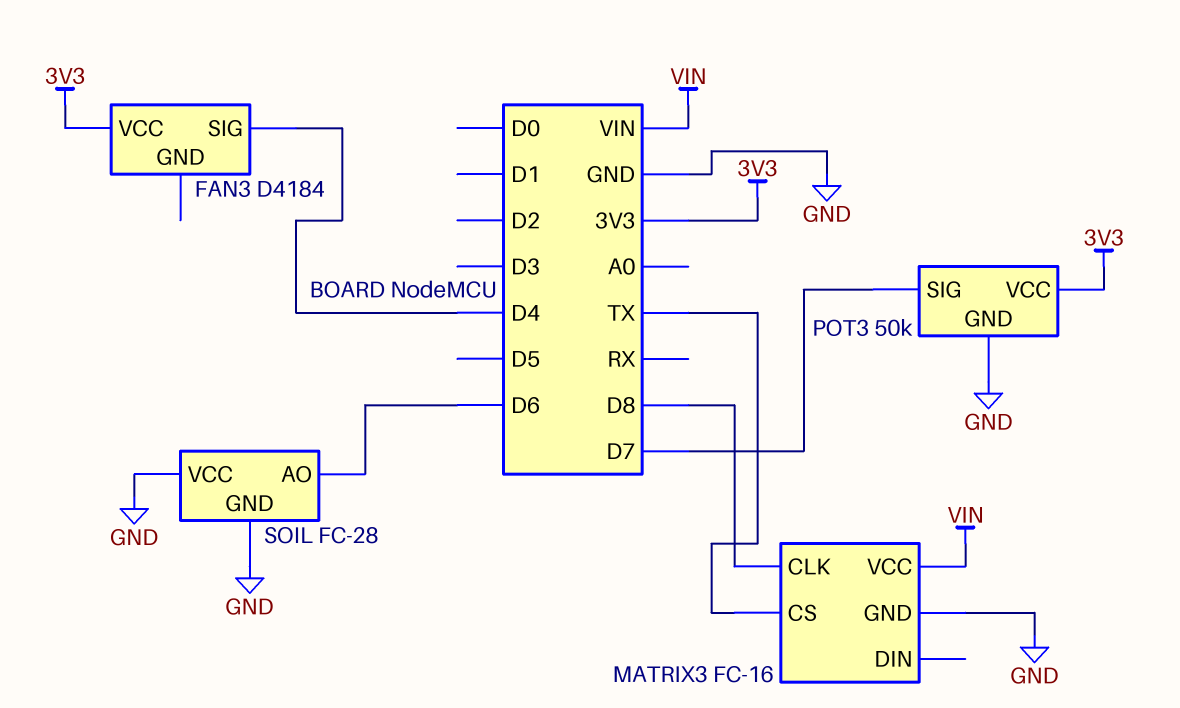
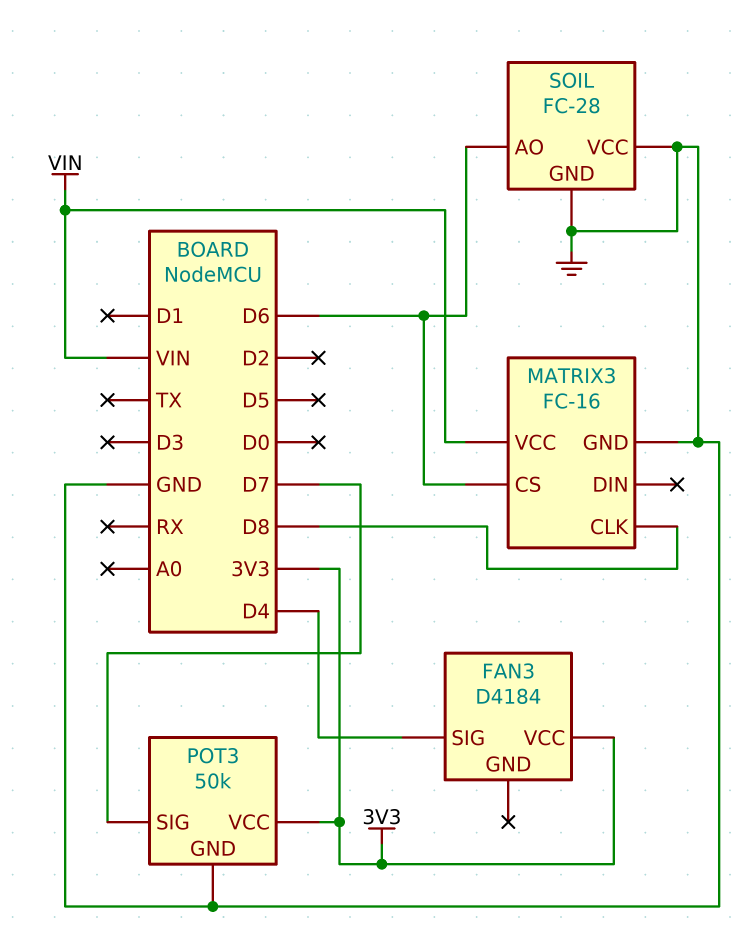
MATRIX3 pin CS: TX -> D6

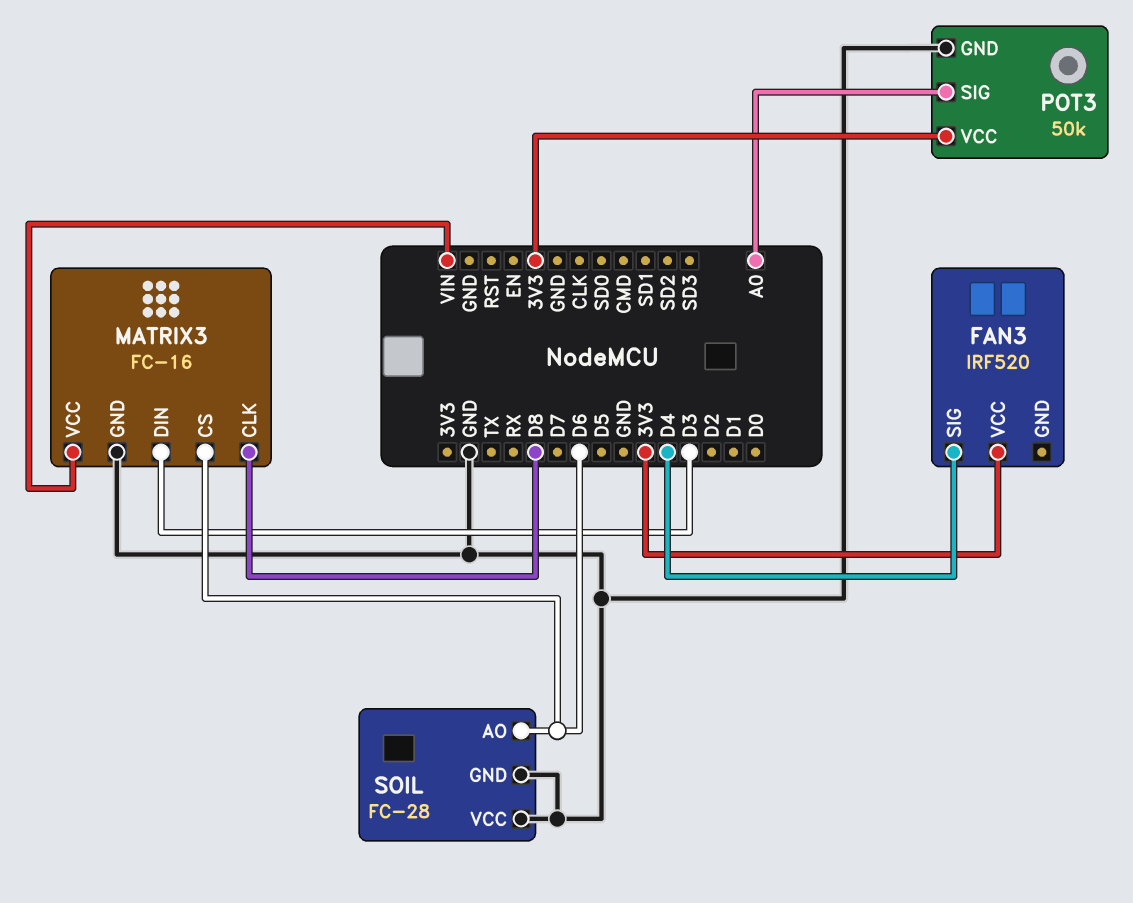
FAN3: D4184 -> IRF520
MATRIX3 pin DIN: none -> D3
POT3 pin SIG: D7 -> A0

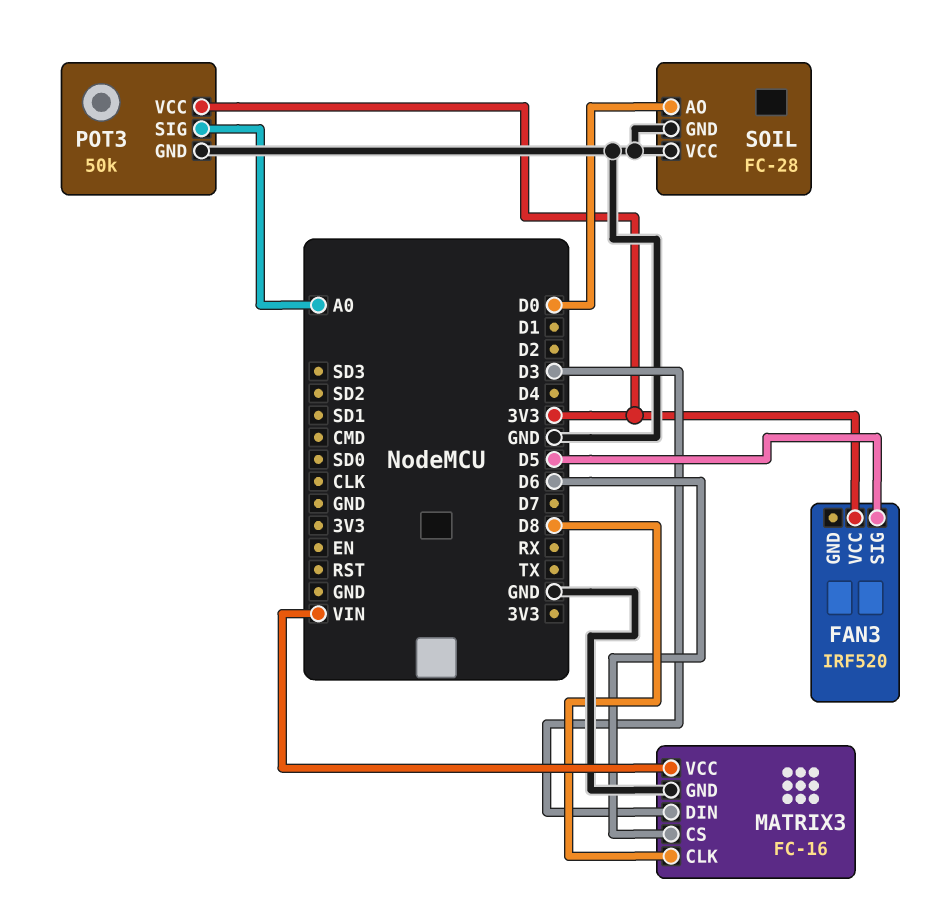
FAN3 pin SIG: D4 -> D5
SOIL pin AO: D6 -> D0

